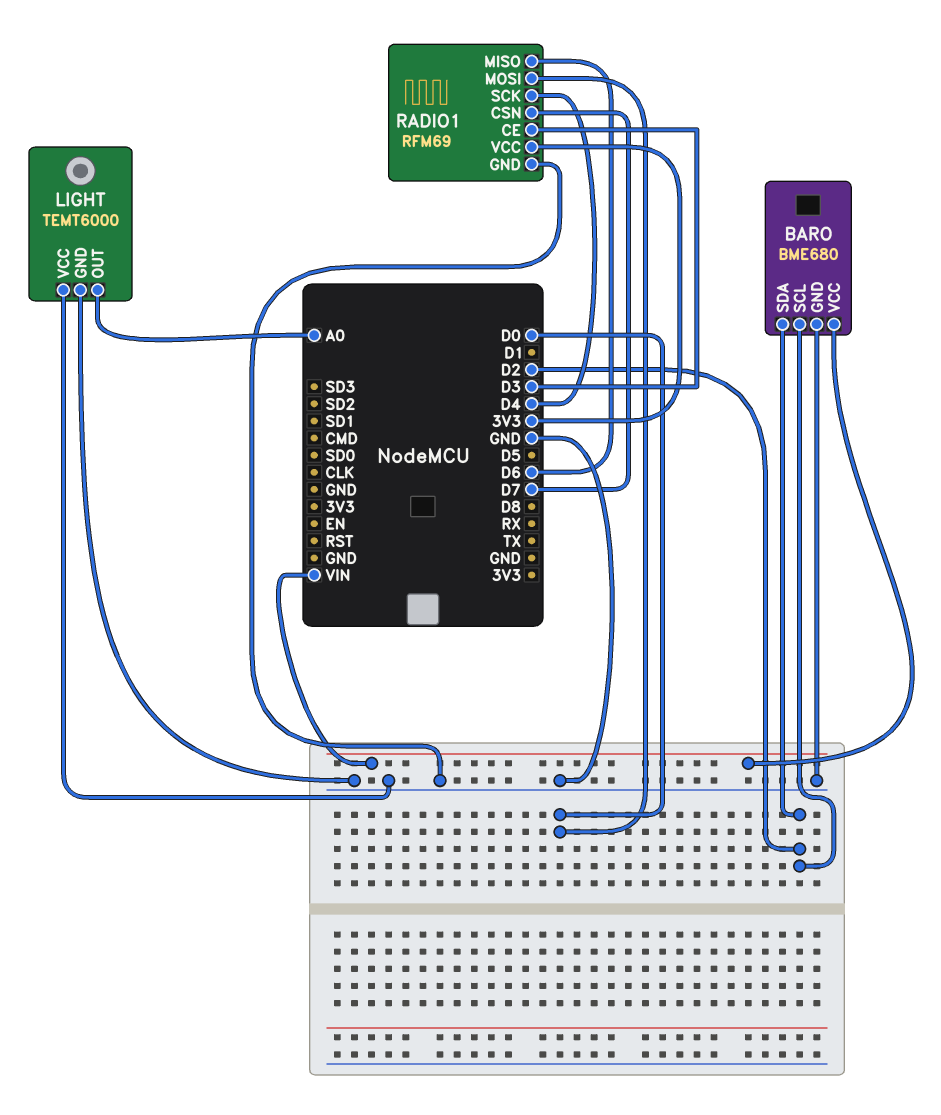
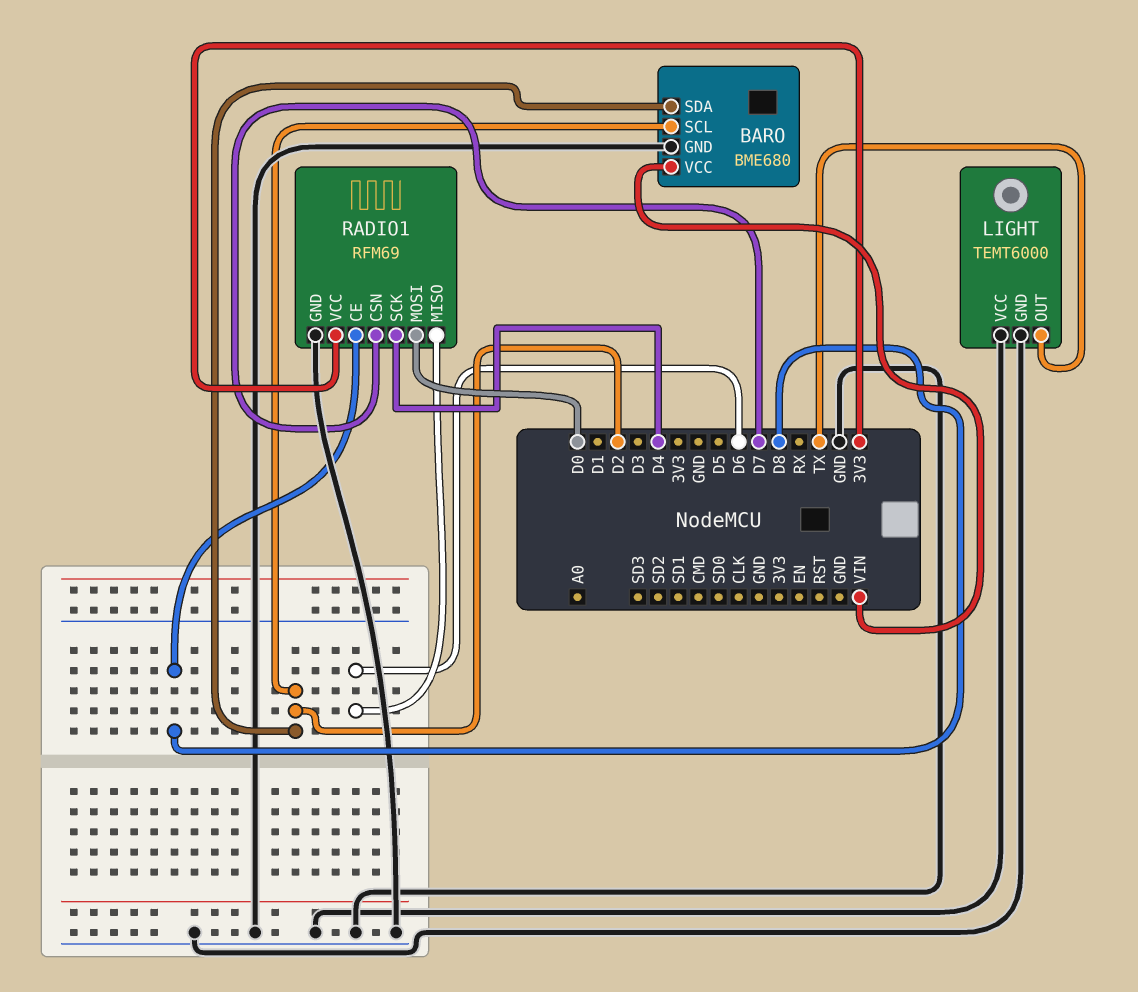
LIGHT pin OUT: A0 -> TX
RADIO1 pin CE: D3 -> D8

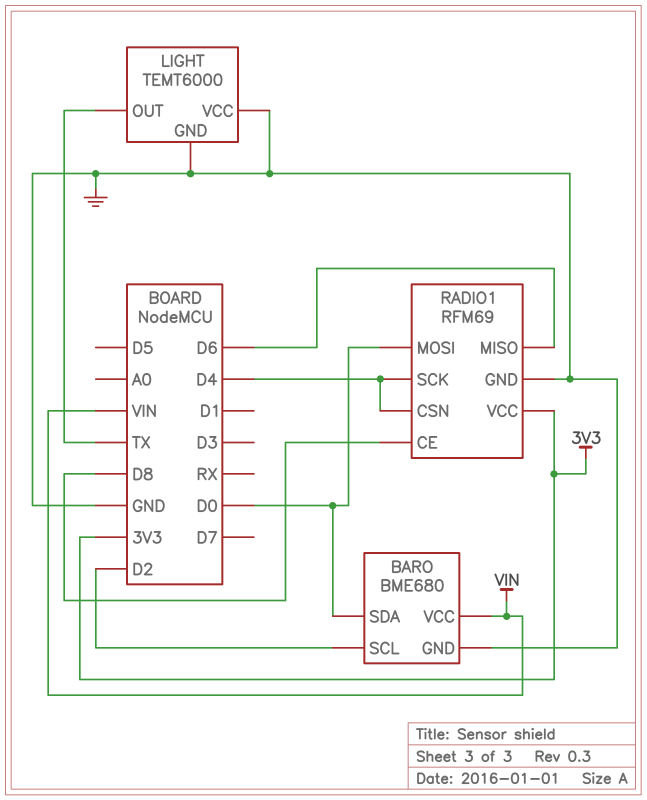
BARO pin SDA: D2 -> D0
RADIO1 pin CSN: D7 -> D4

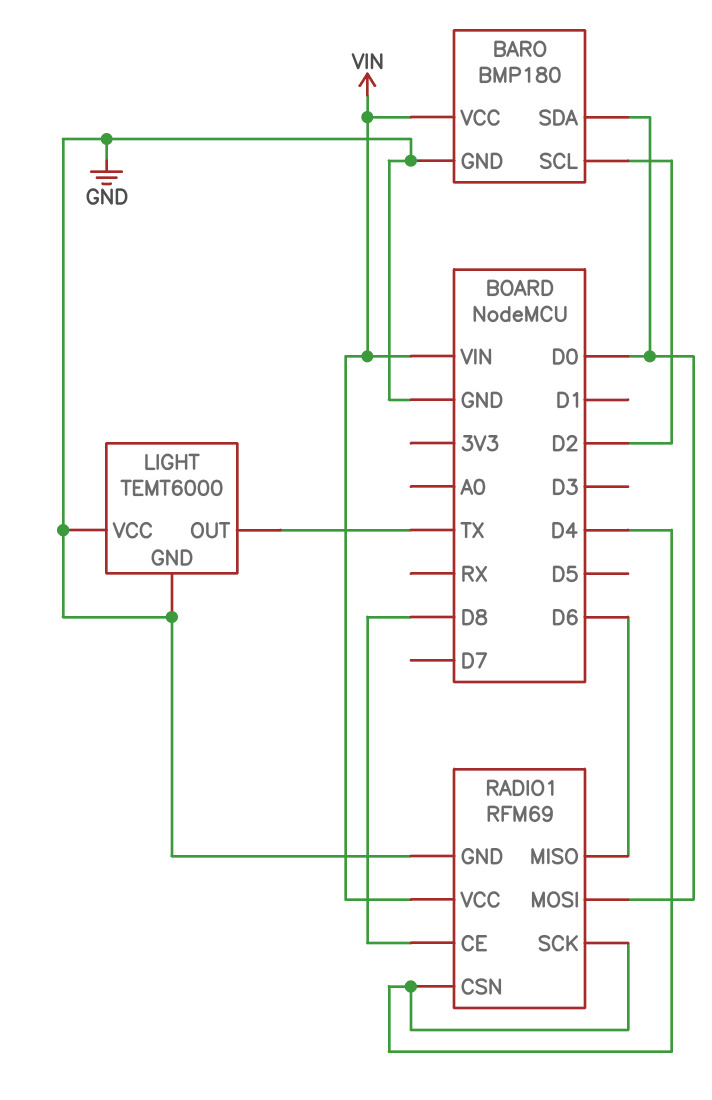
BARO: BME680 -> BMP180
RADIO1 pin VCC: 3V3 -> VIN

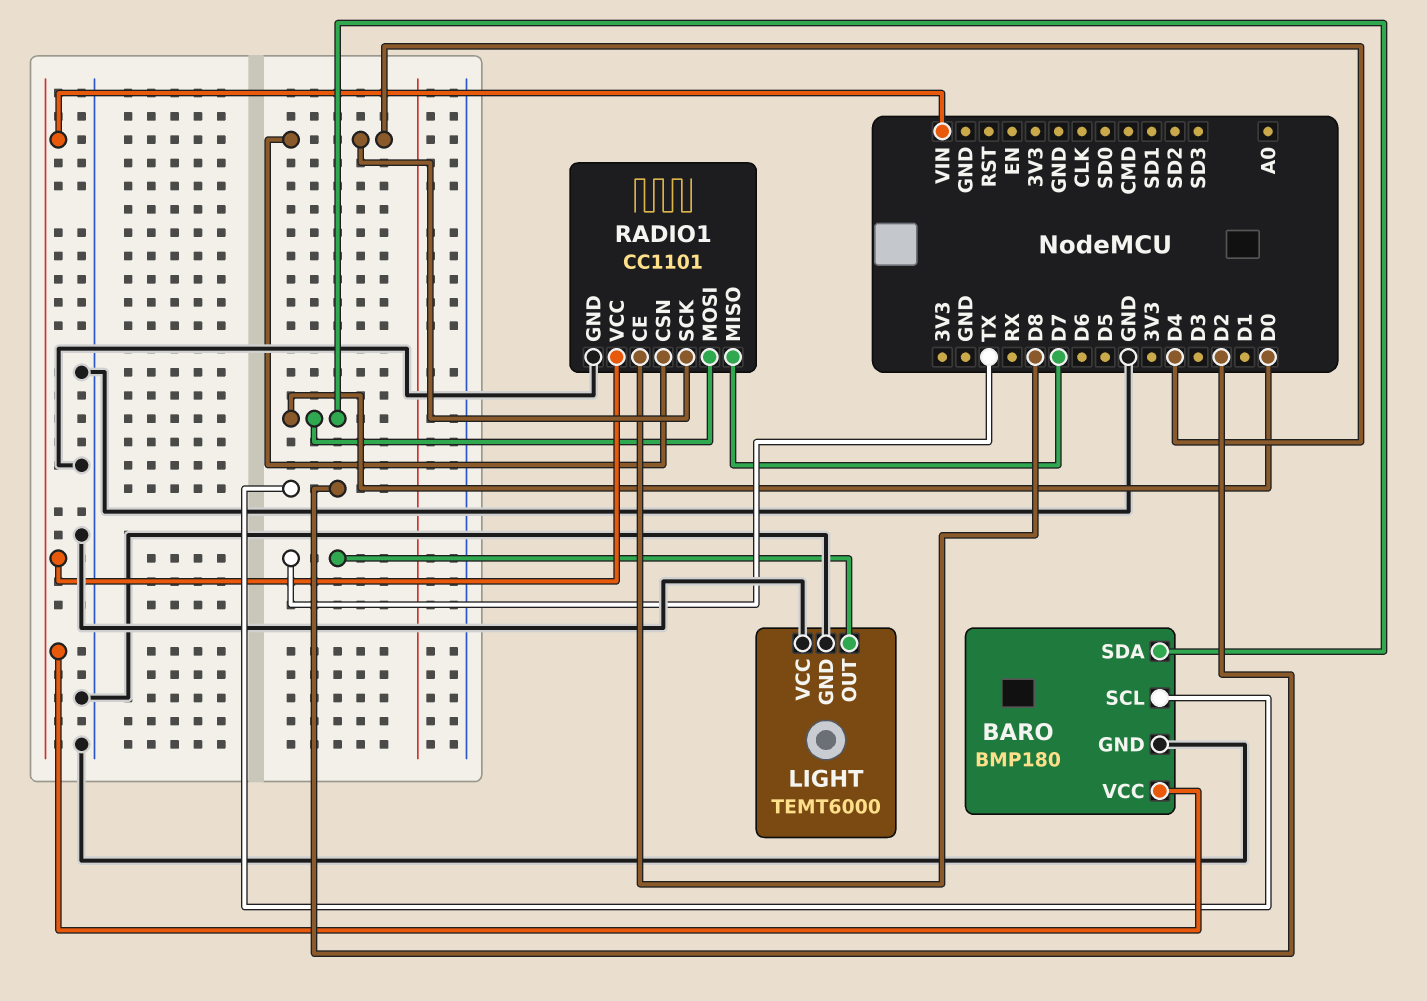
RADIO1: RFM69 -> CC1101
RADIO1 pin MISO: D6 -> D7

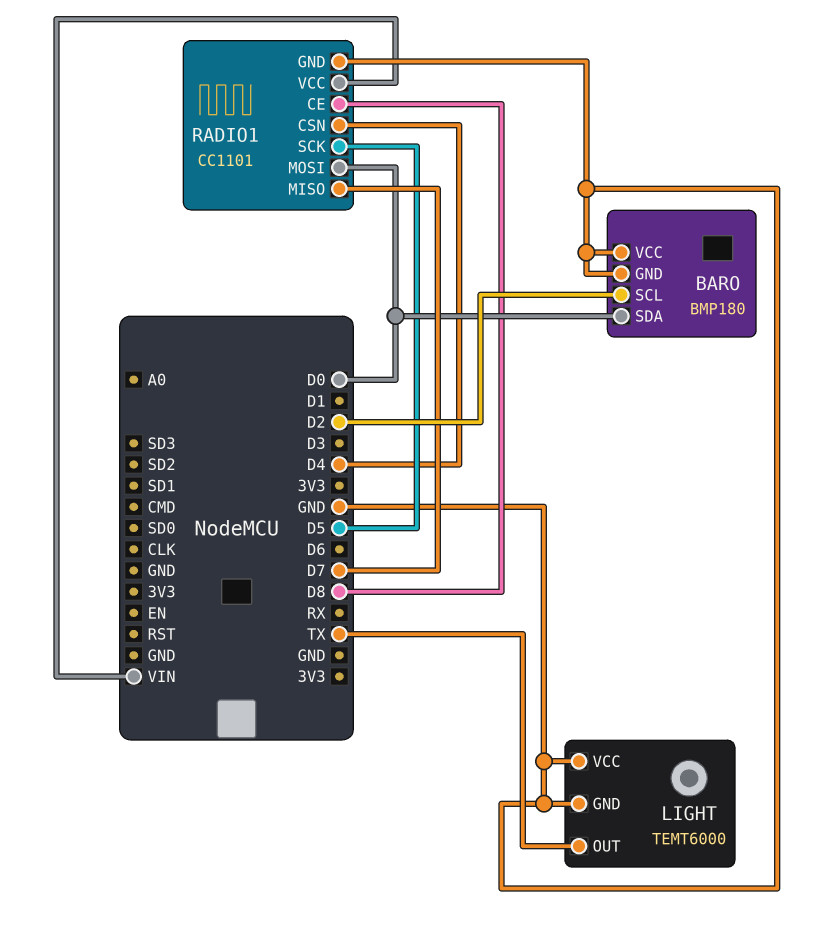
BARO pin VCC: VIN -> GND
RADIO1 pin SCK: D4 -> D5

